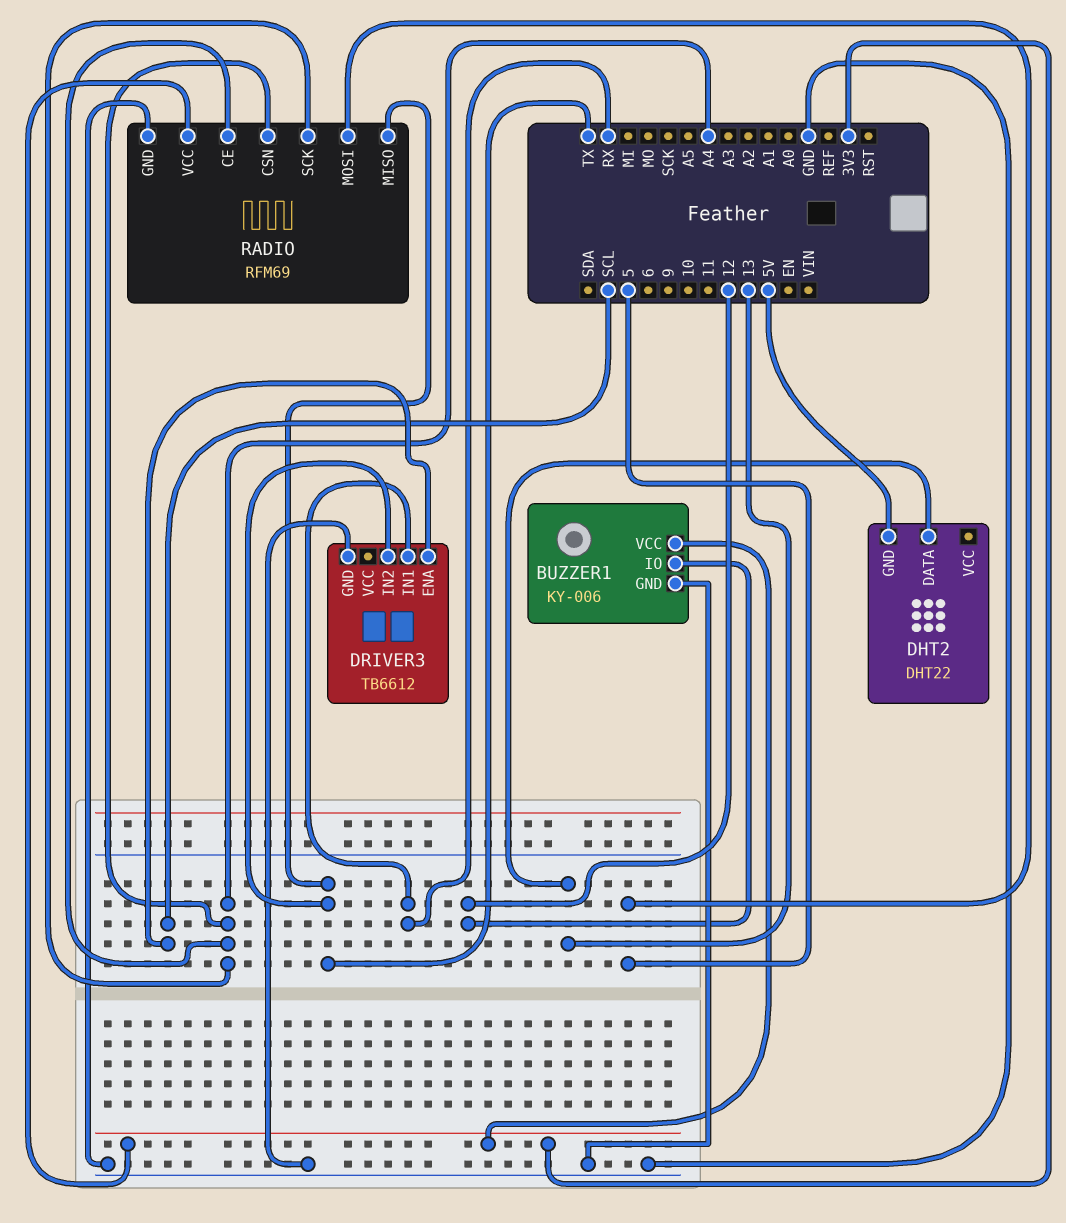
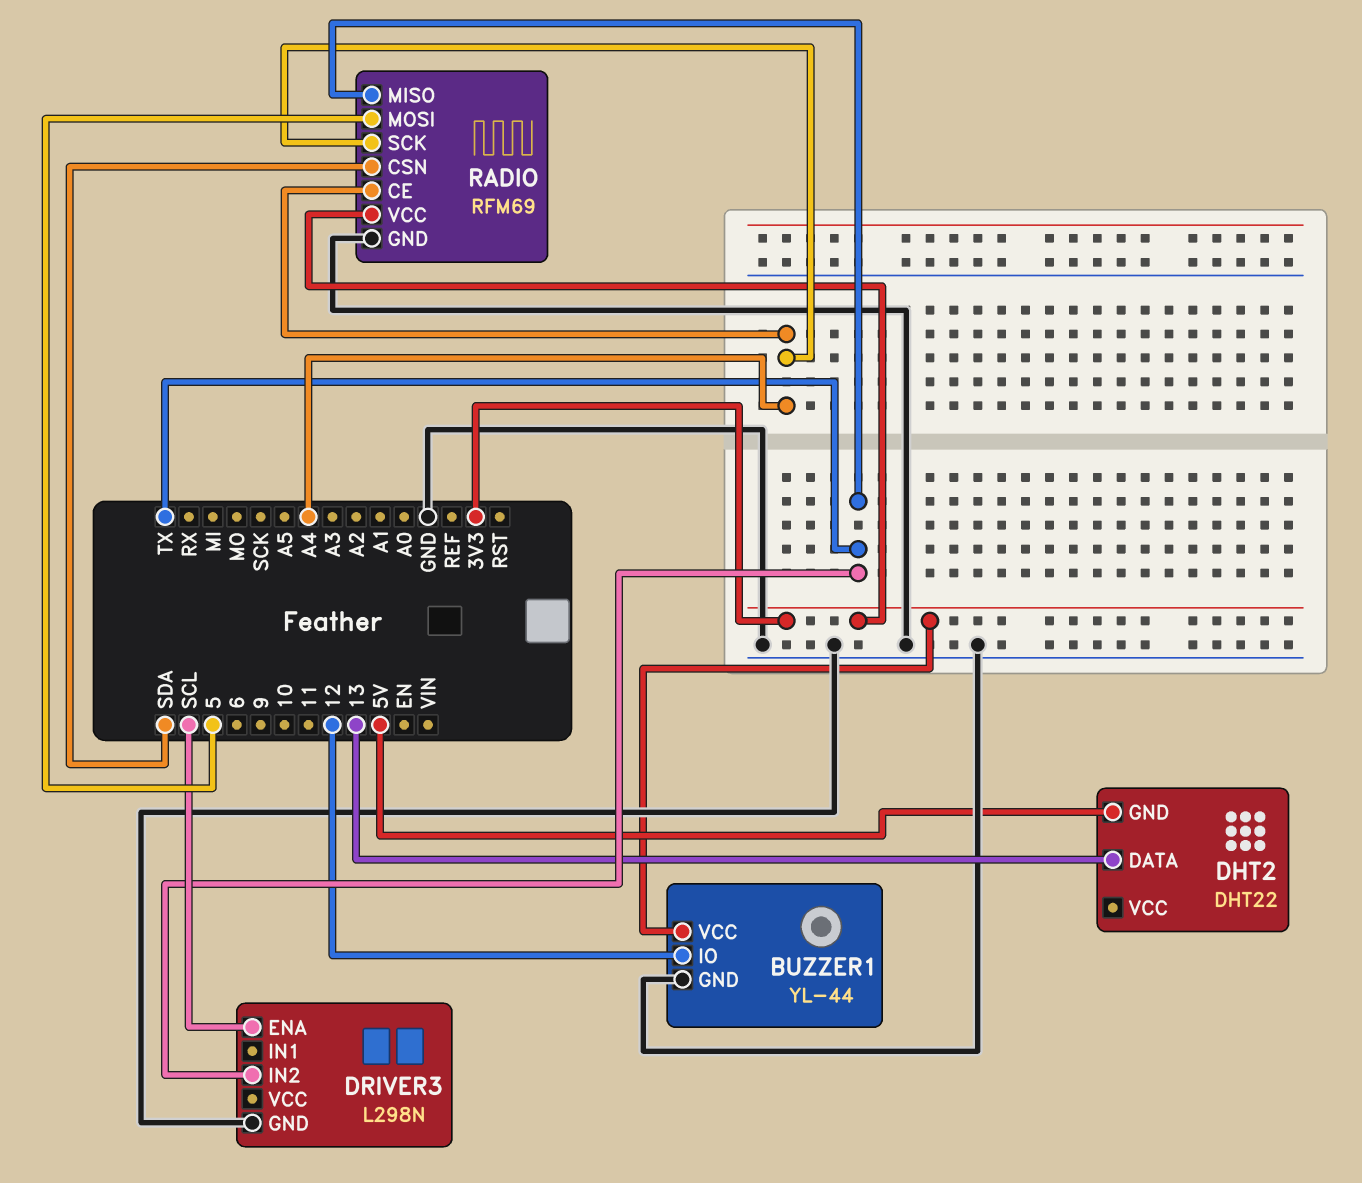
BUZZER1: KY-006 -> YL-44
DRIVER3: TB6612 -> L298N
DRIVER3 pin IN1: RX -> none
RADIO pin CSN: A4 -> SDA

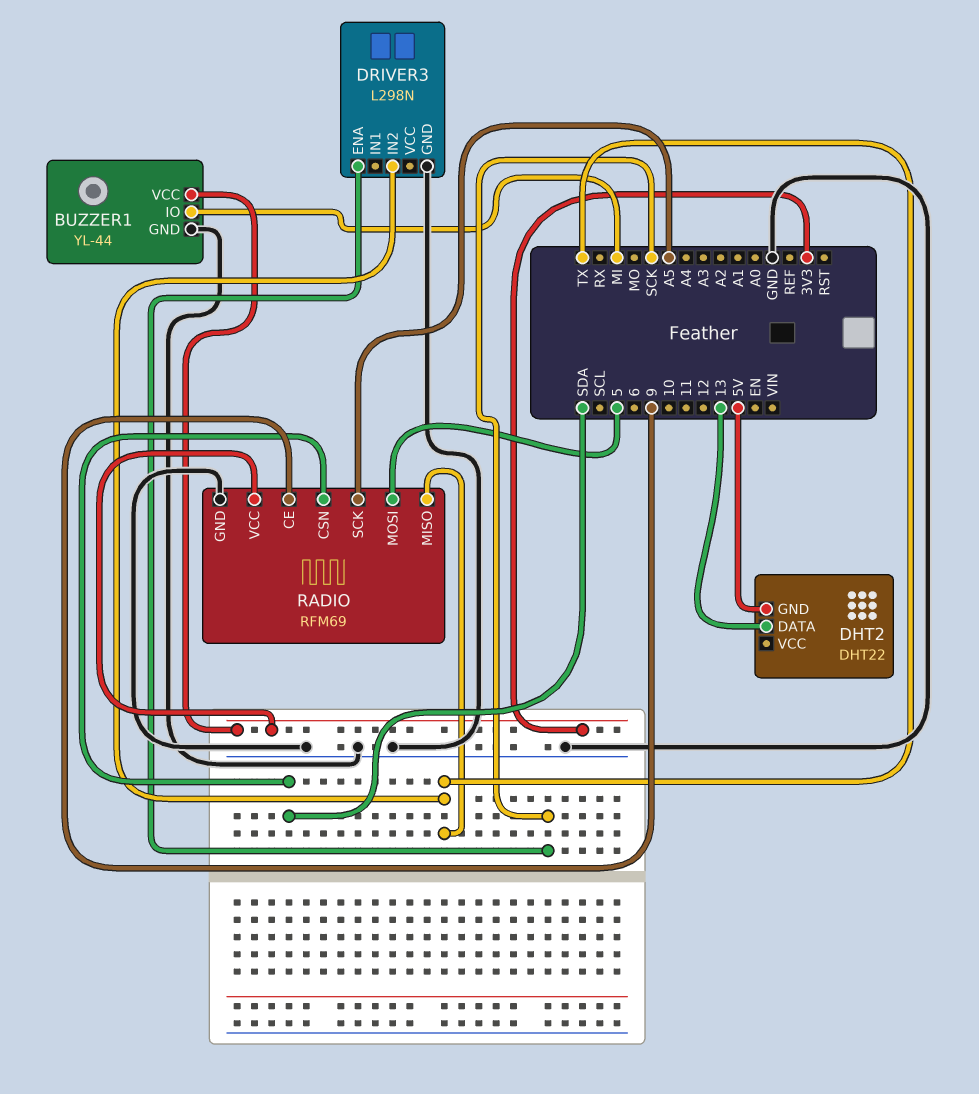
BUZZER1 pin IO: 12 -> MI
DRIVER3 pin ENA: SCL -> SCK
RADIO pin CE: A4 -> 9
RADIO pin SCK: A4 -> A5

